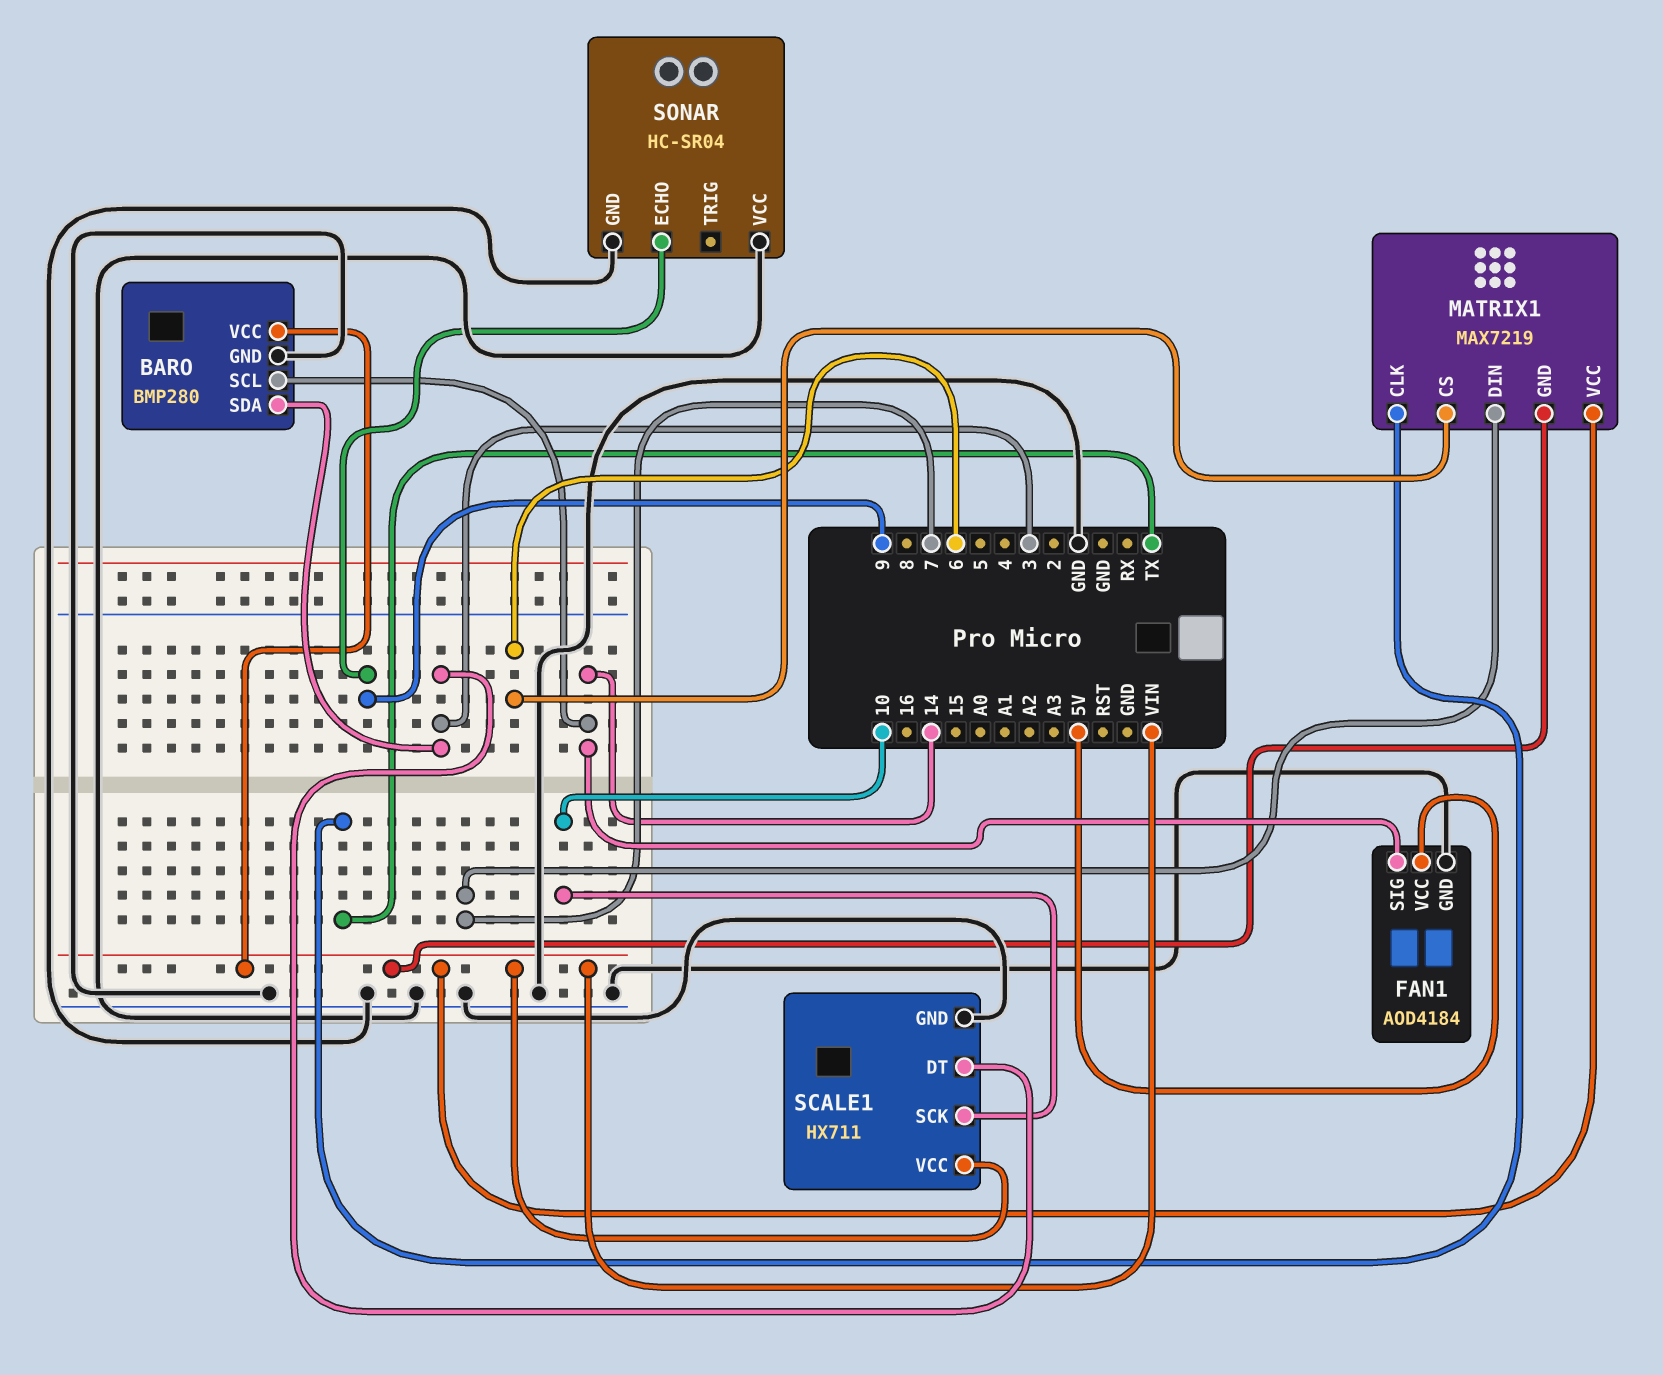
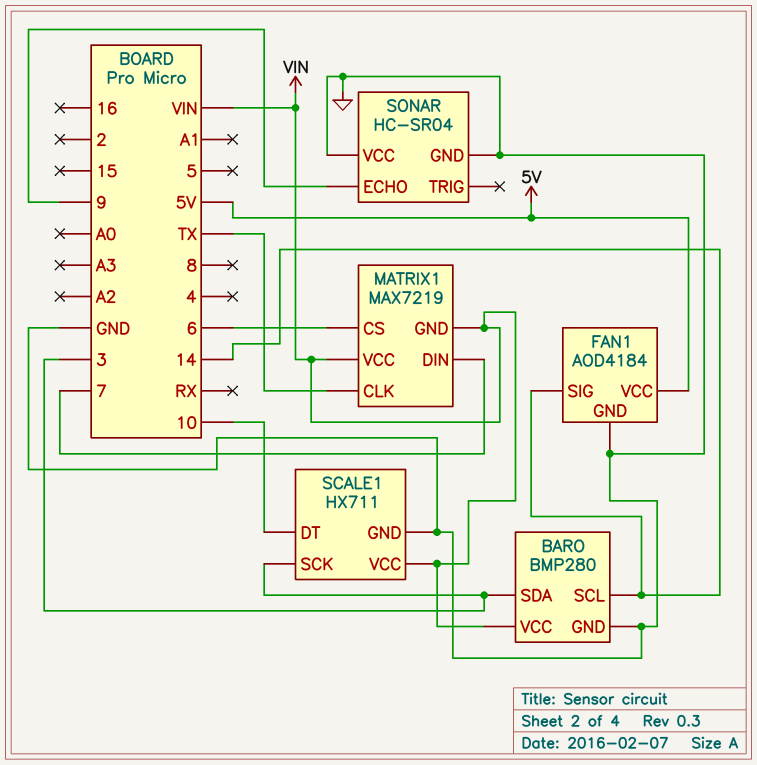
SCALE1 pin DT: 3 -> 10
SCALE1 pin SCK: 10 -> 3

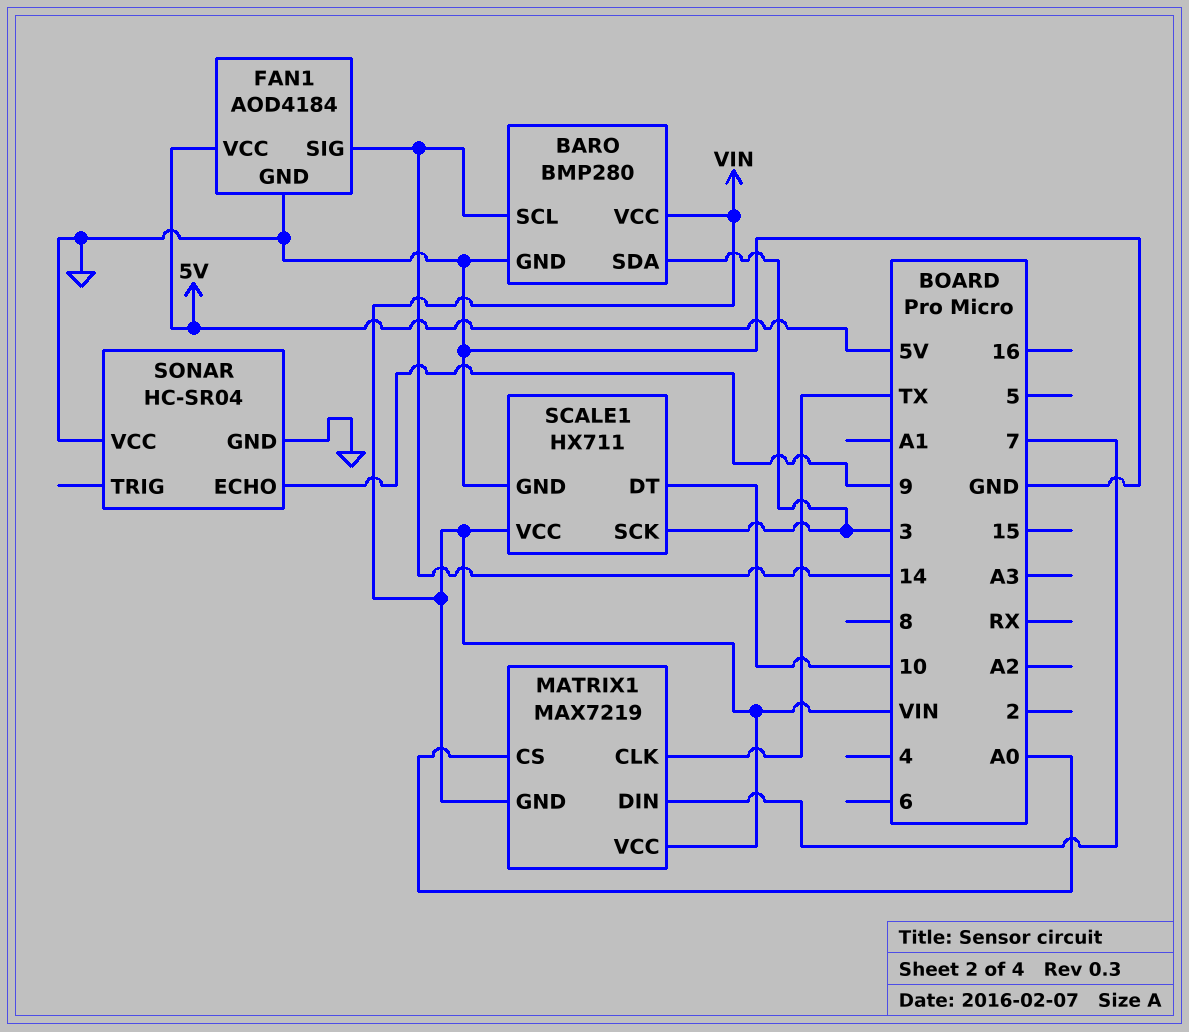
MATRIX1 pin CS: 6 -> A0

